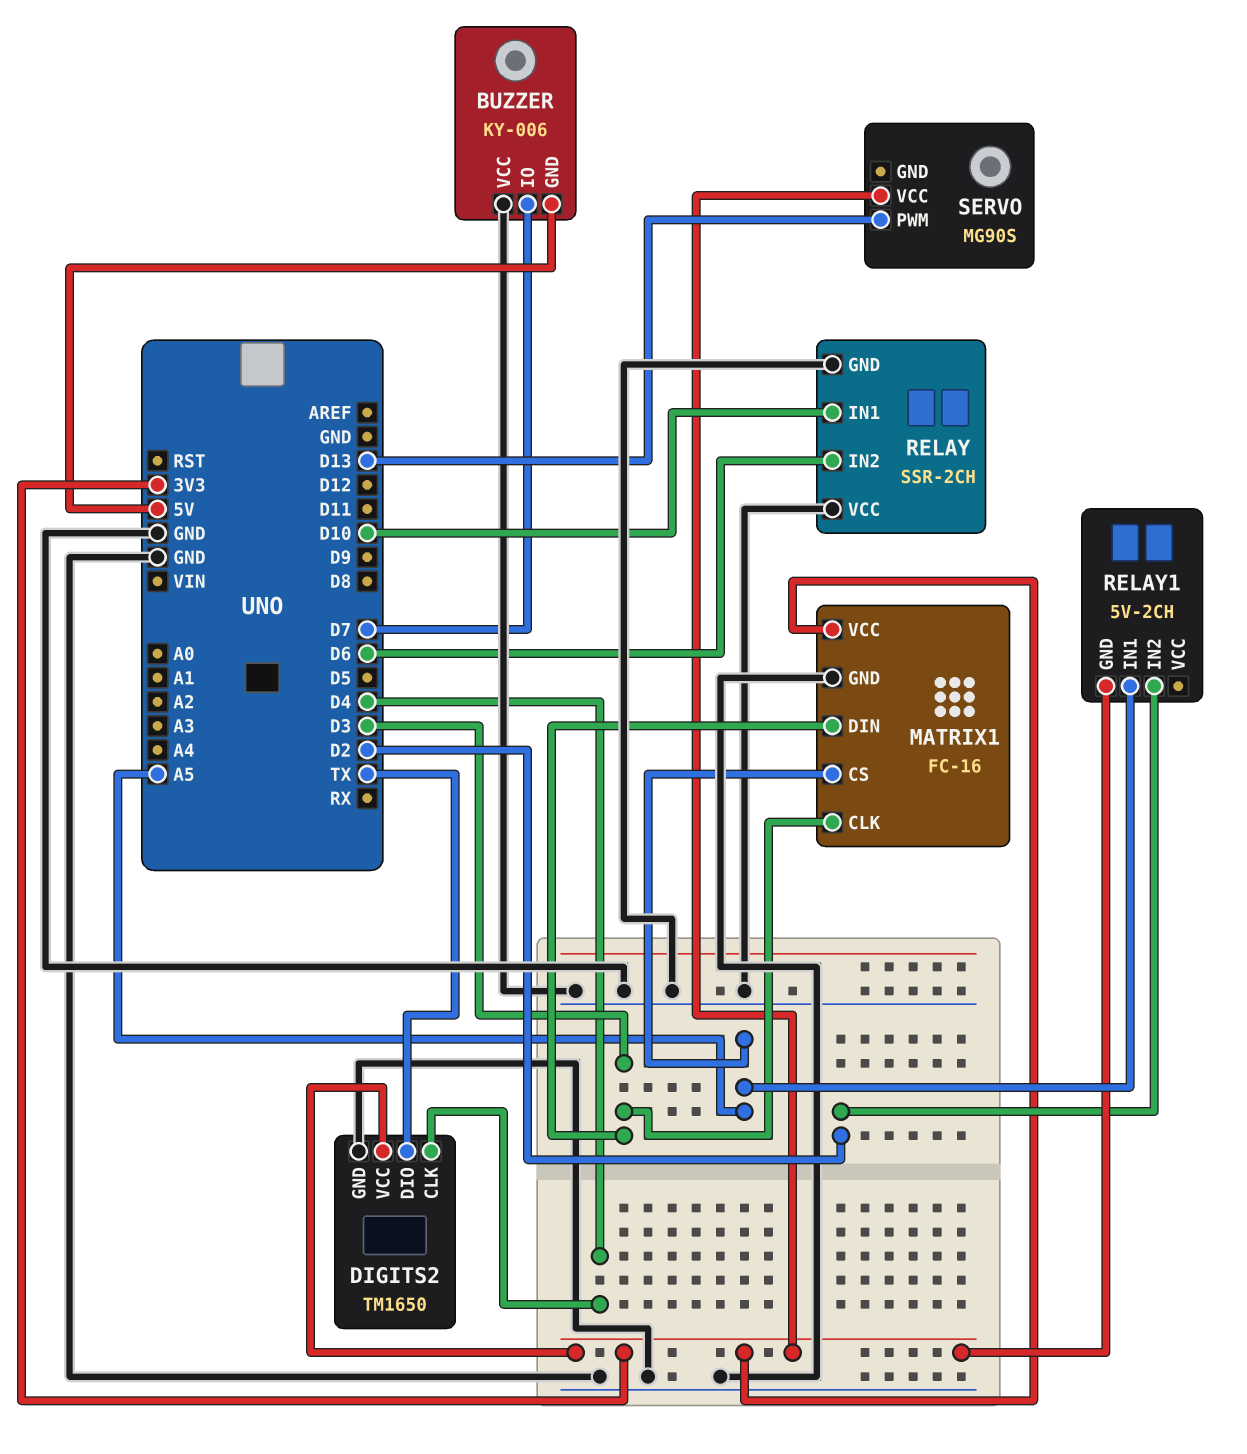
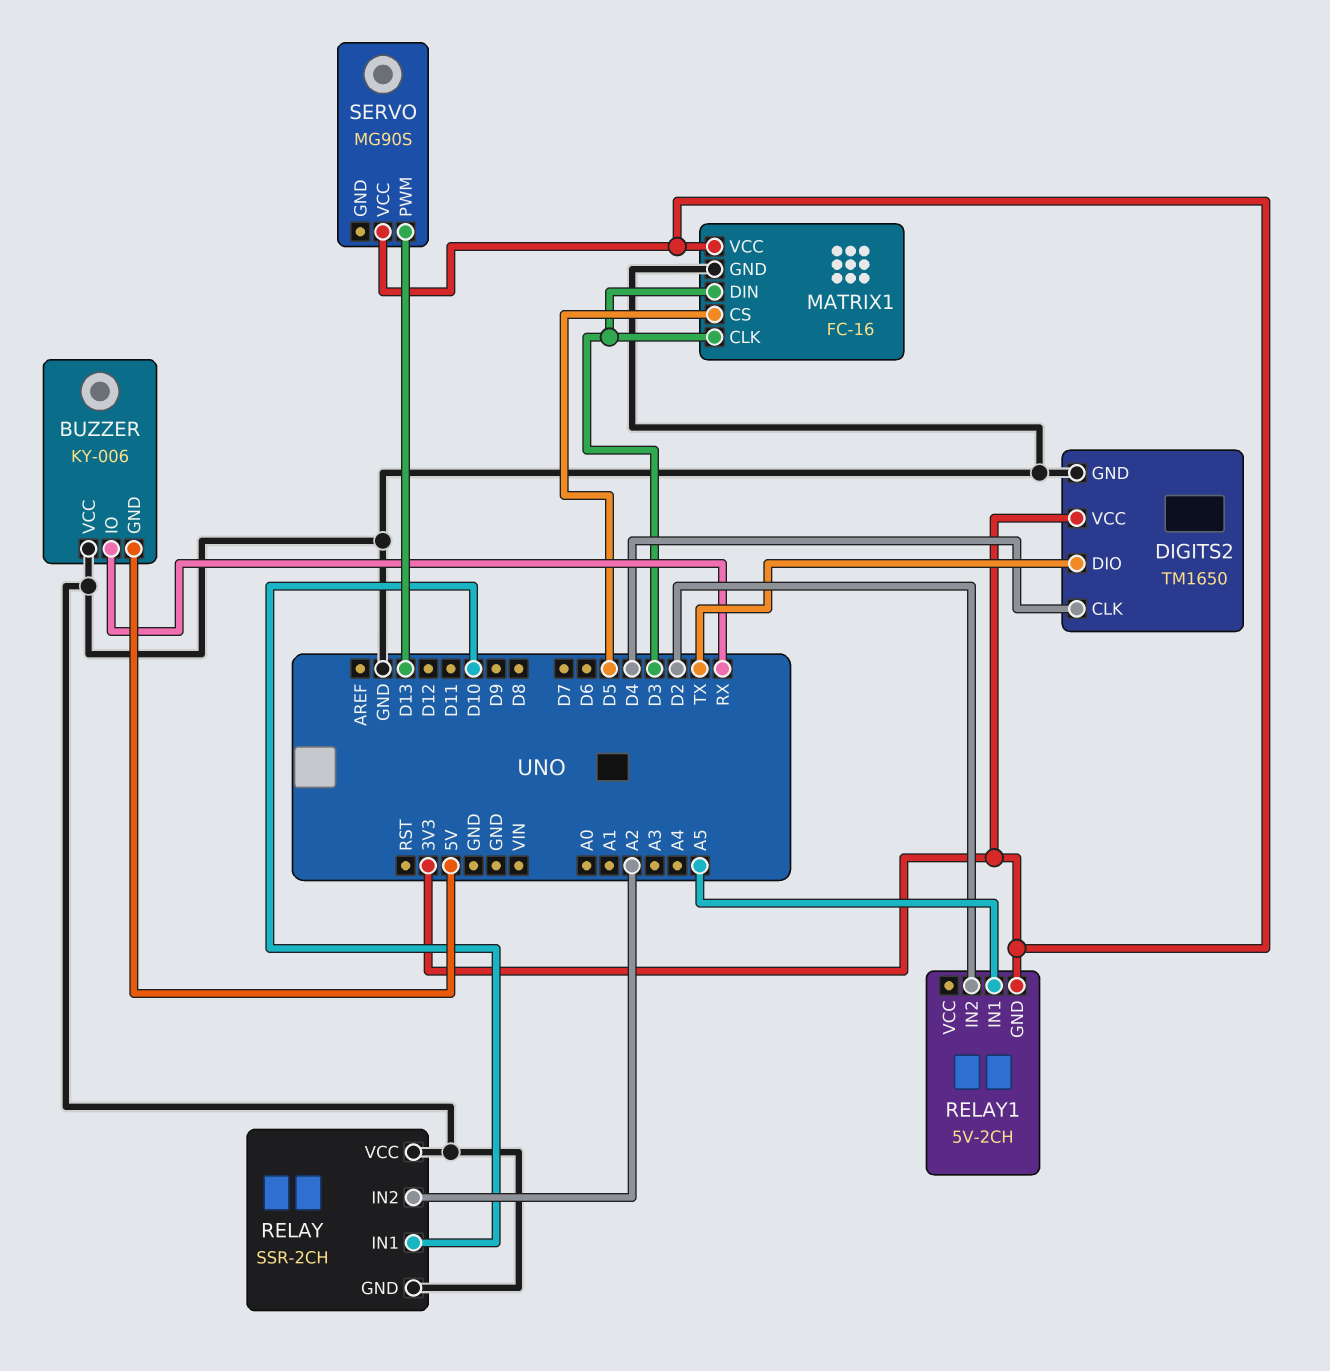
BUZZER pin IO: D7 -> RX
MATRIX1 pin CS: A5 -> D5
RELAY pin IN2: D6 -> A2

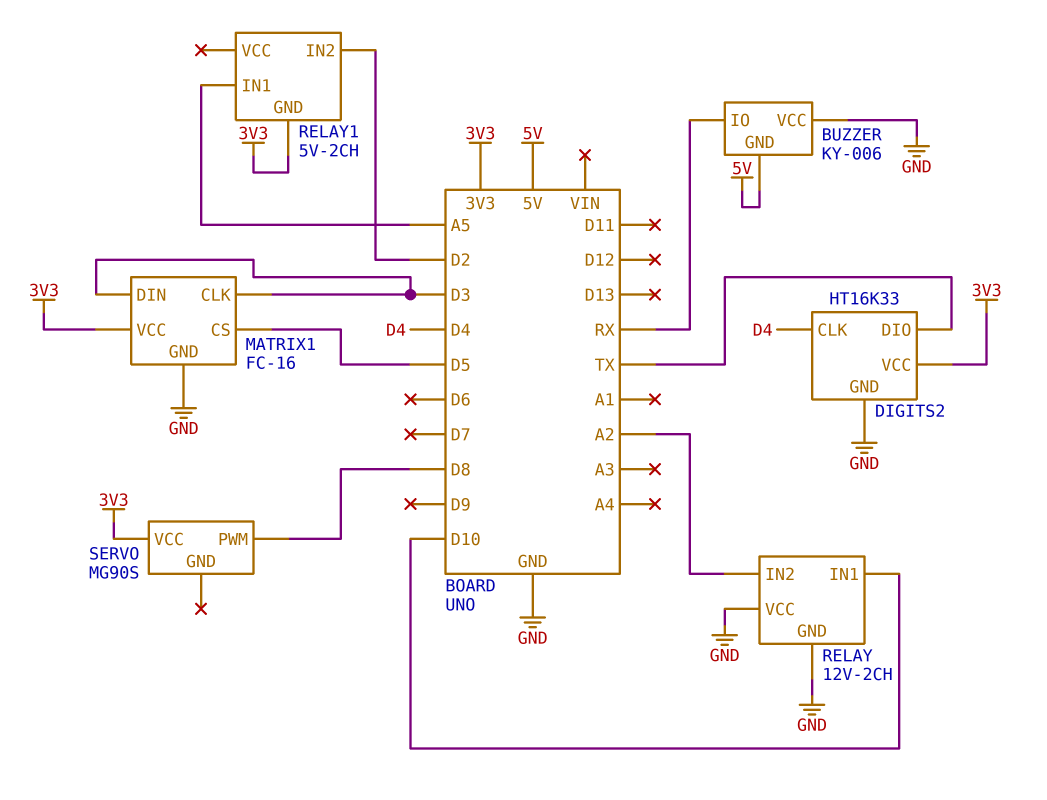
DIGITS2: TM1650 -> HT16K33
RELAY: SSR-2CH -> 12V-2CH
SERVO pin PWM: D13 -> D8

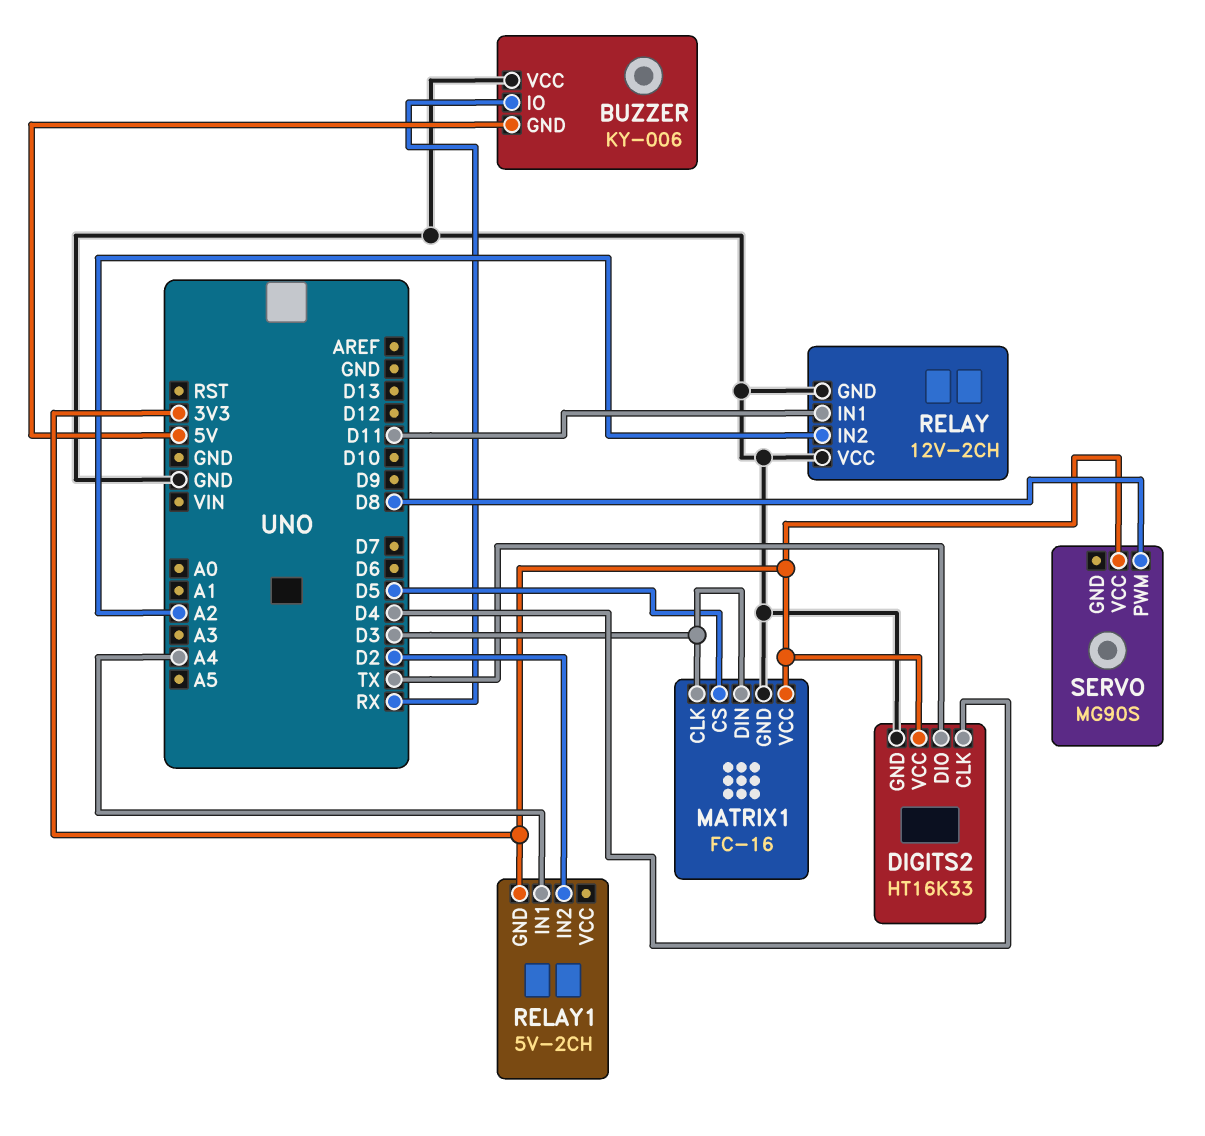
RELAY pin IN1: D10 -> D11
RELAY1 pin IN1: A5 -> A4

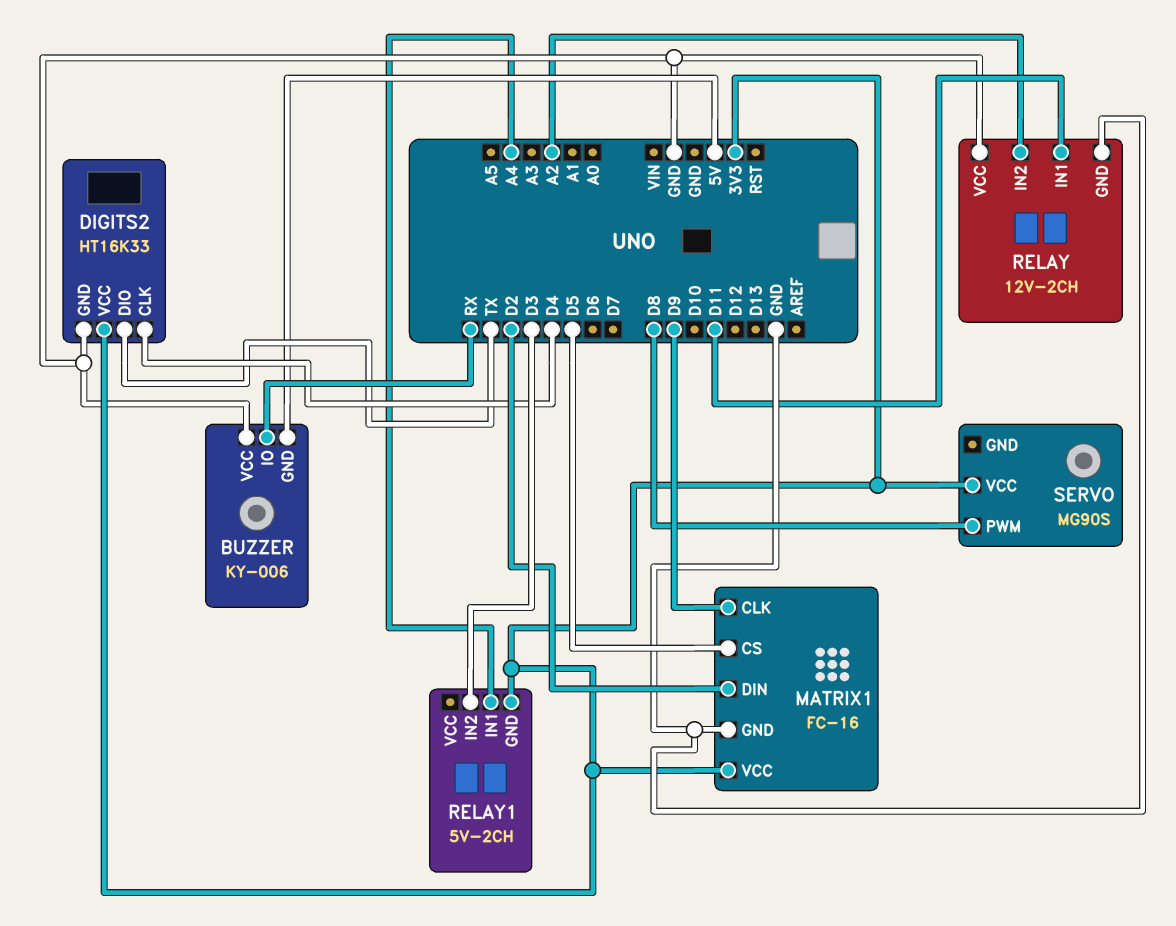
MATRIX1 pin CLK: D3 -> D9
MATRIX1 pin DIN: D3 -> D2
RELAY1 pin IN2: D2 -> D3

